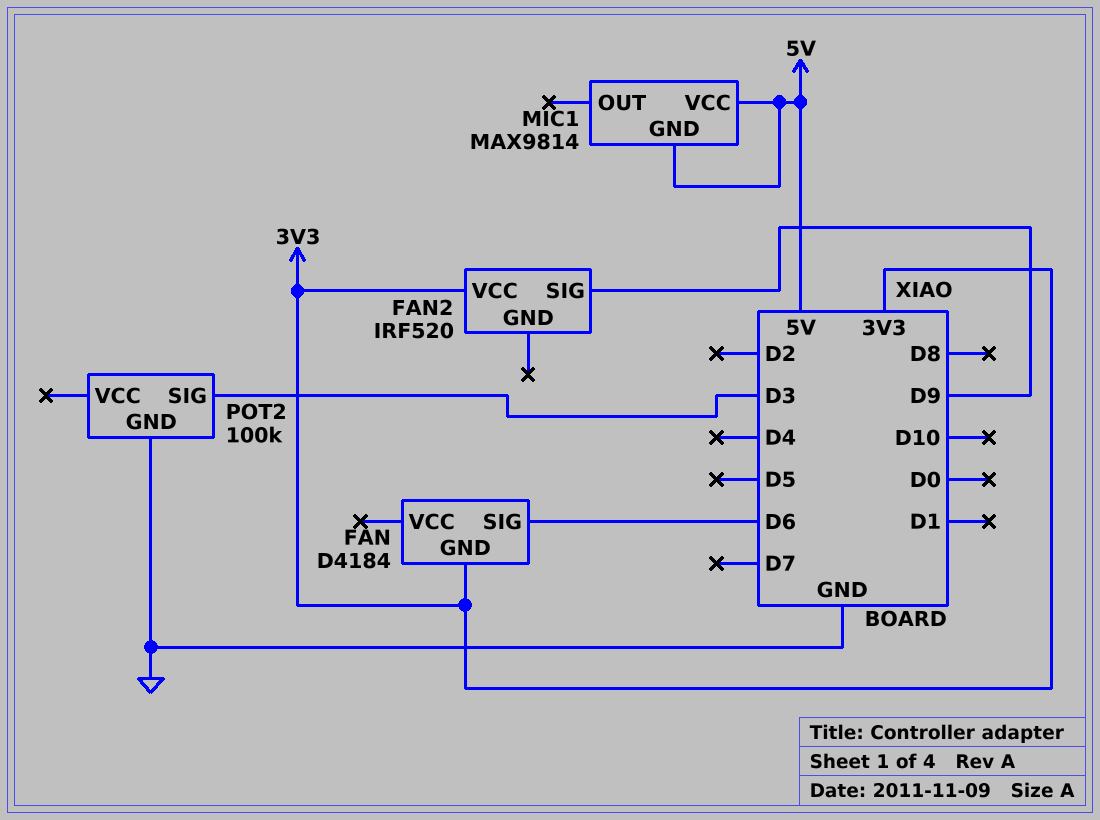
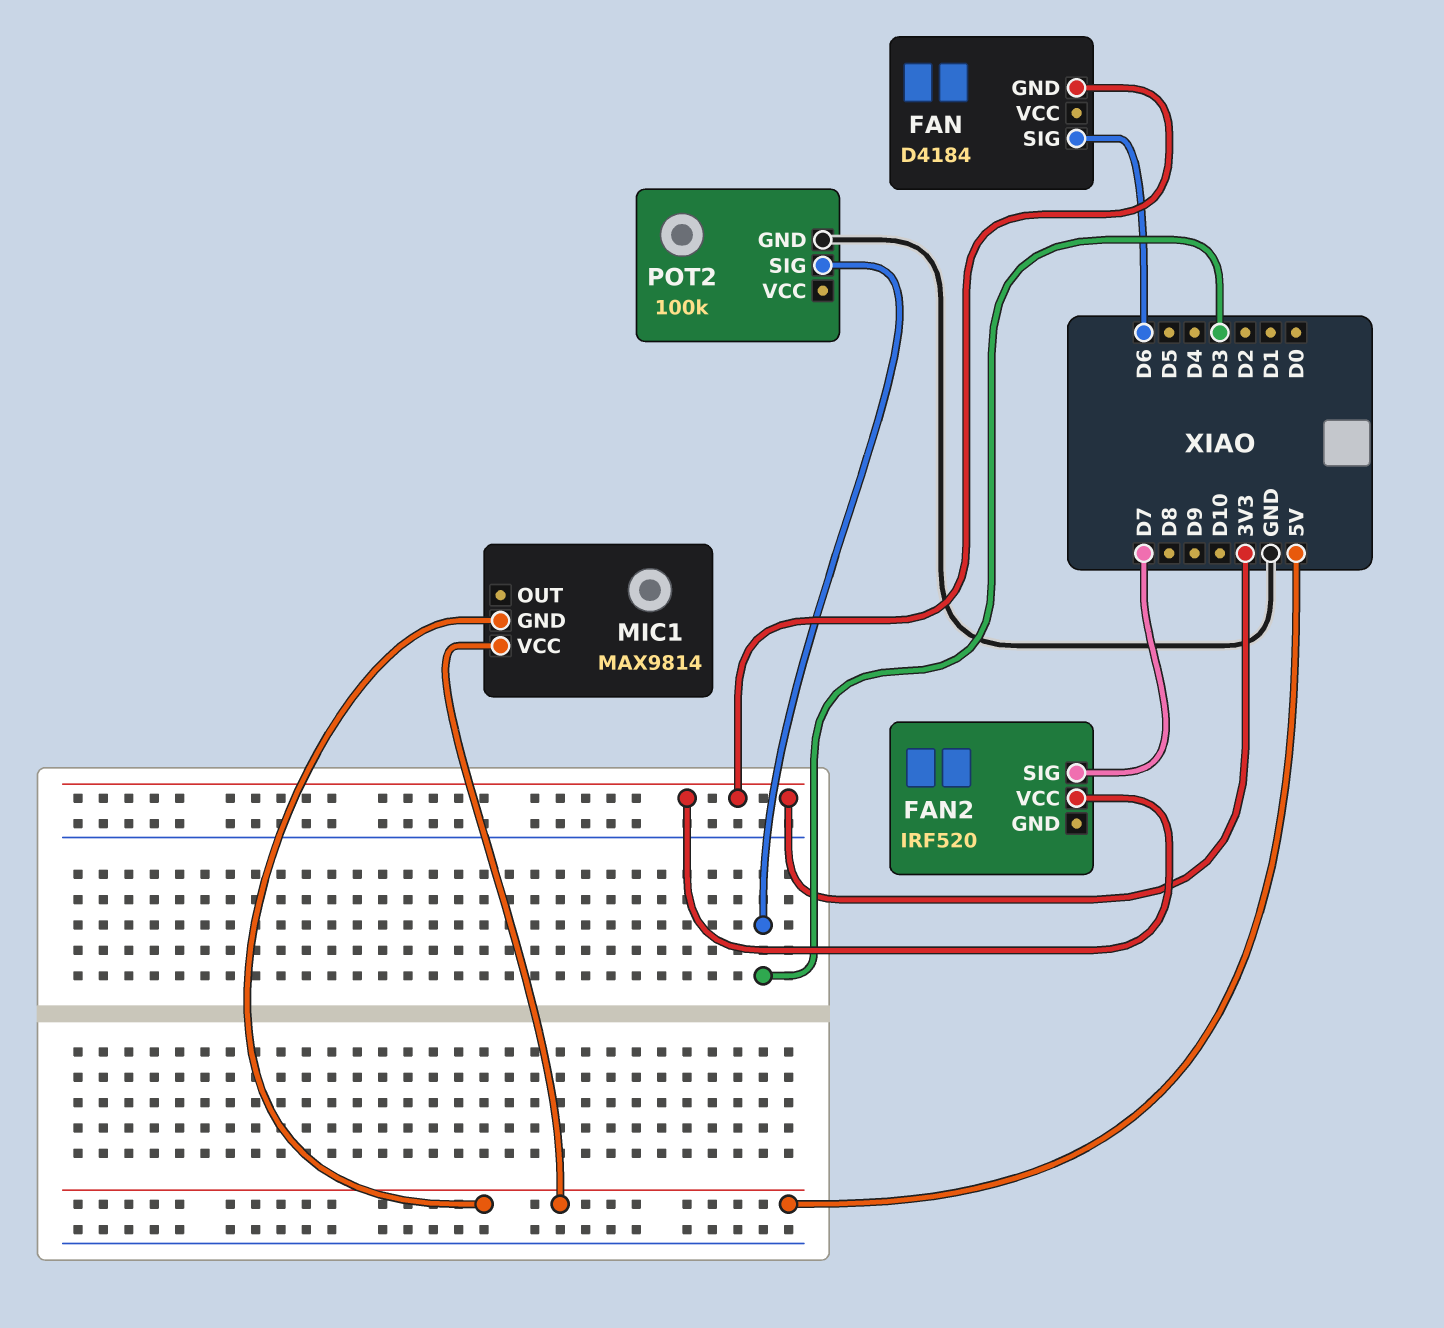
FAN2 pin SIG: D9 -> D7

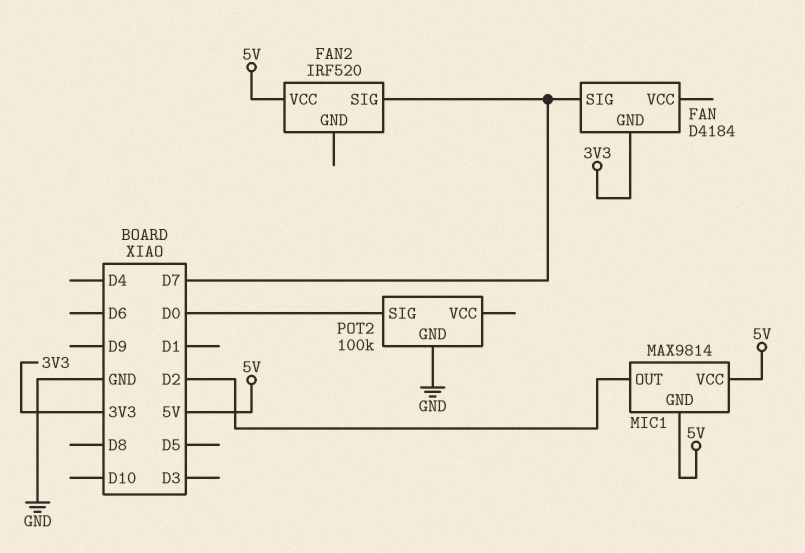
FAN pin SIG: D6 -> D7
FAN2 pin VCC: 3V3 -> 5V
MIC1 pin OUT: none -> D2
POT2 pin SIG: D3 -> D0

